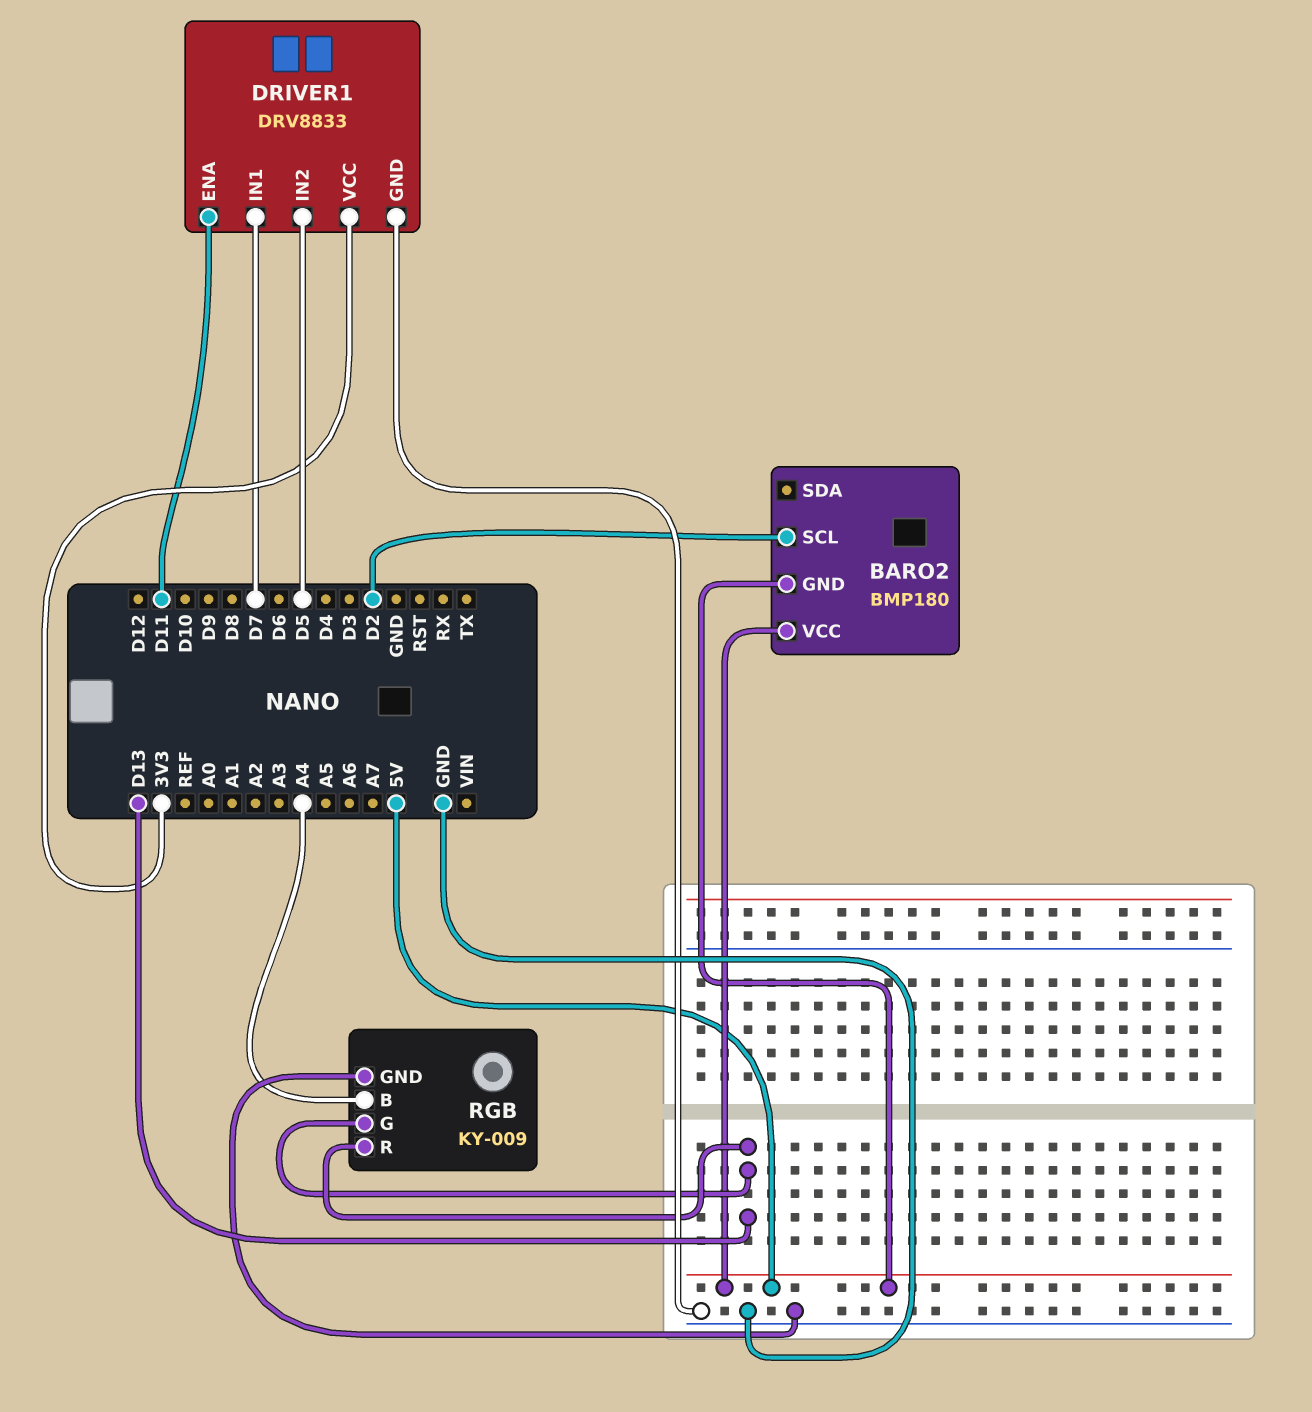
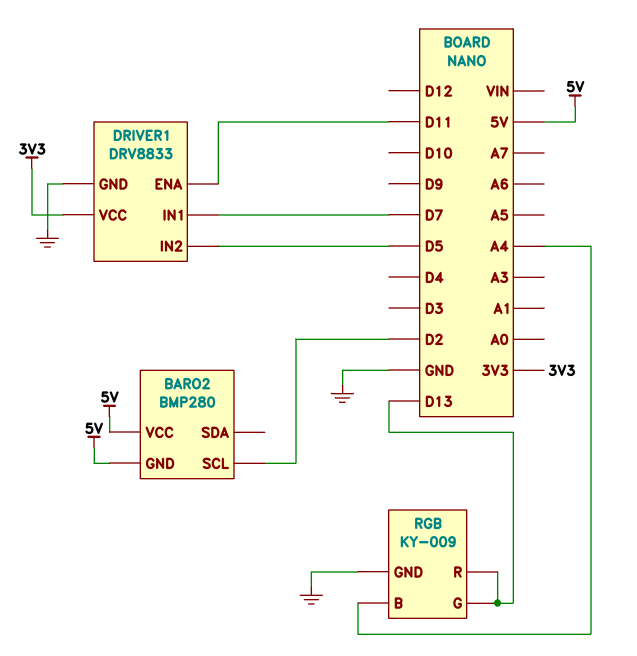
BARO2: BMP180 -> BMP280

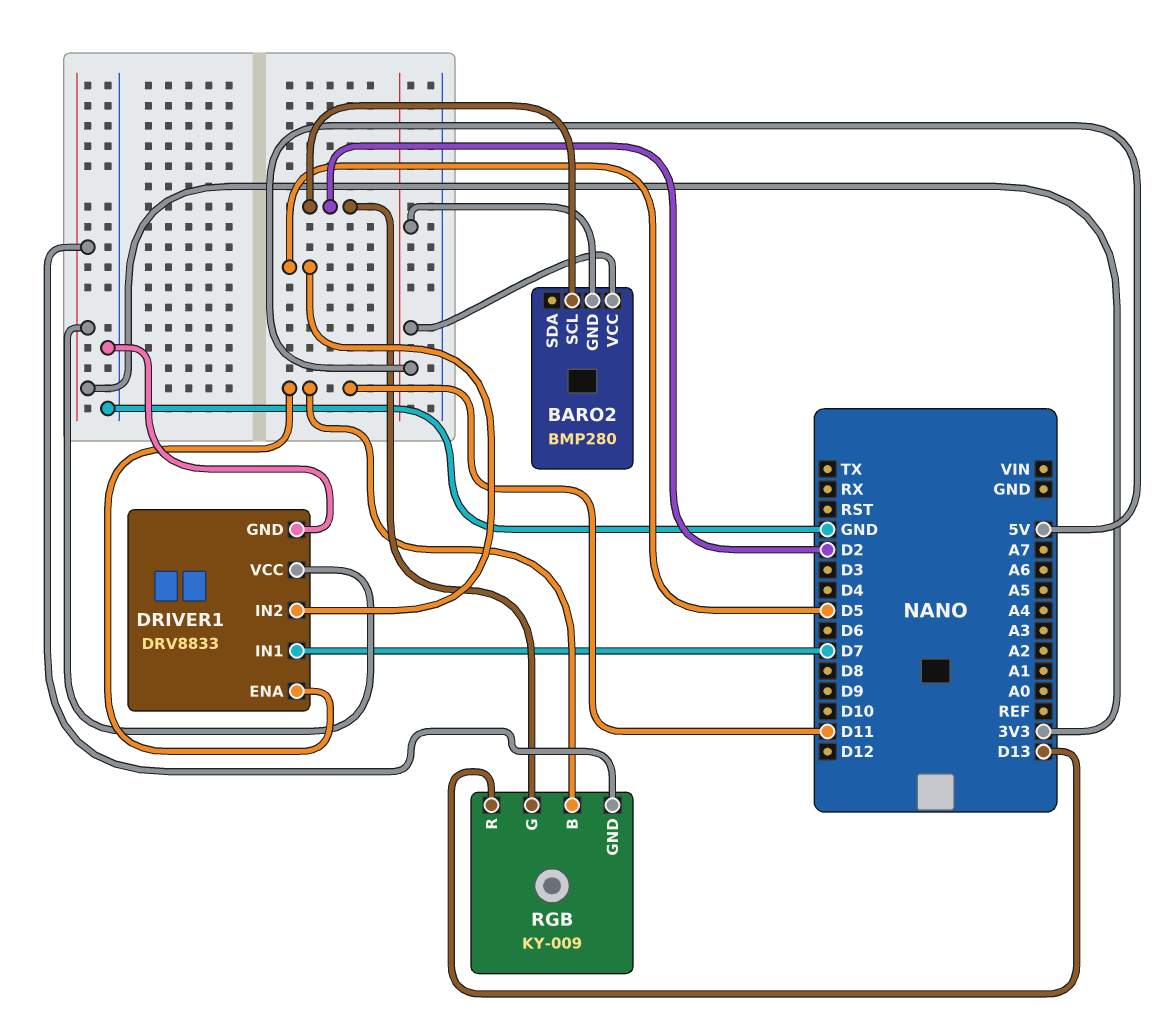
RGB pin B: A4 -> D11
RGB pin G: D13 -> D2
RGB pin GND: GND -> 3V3

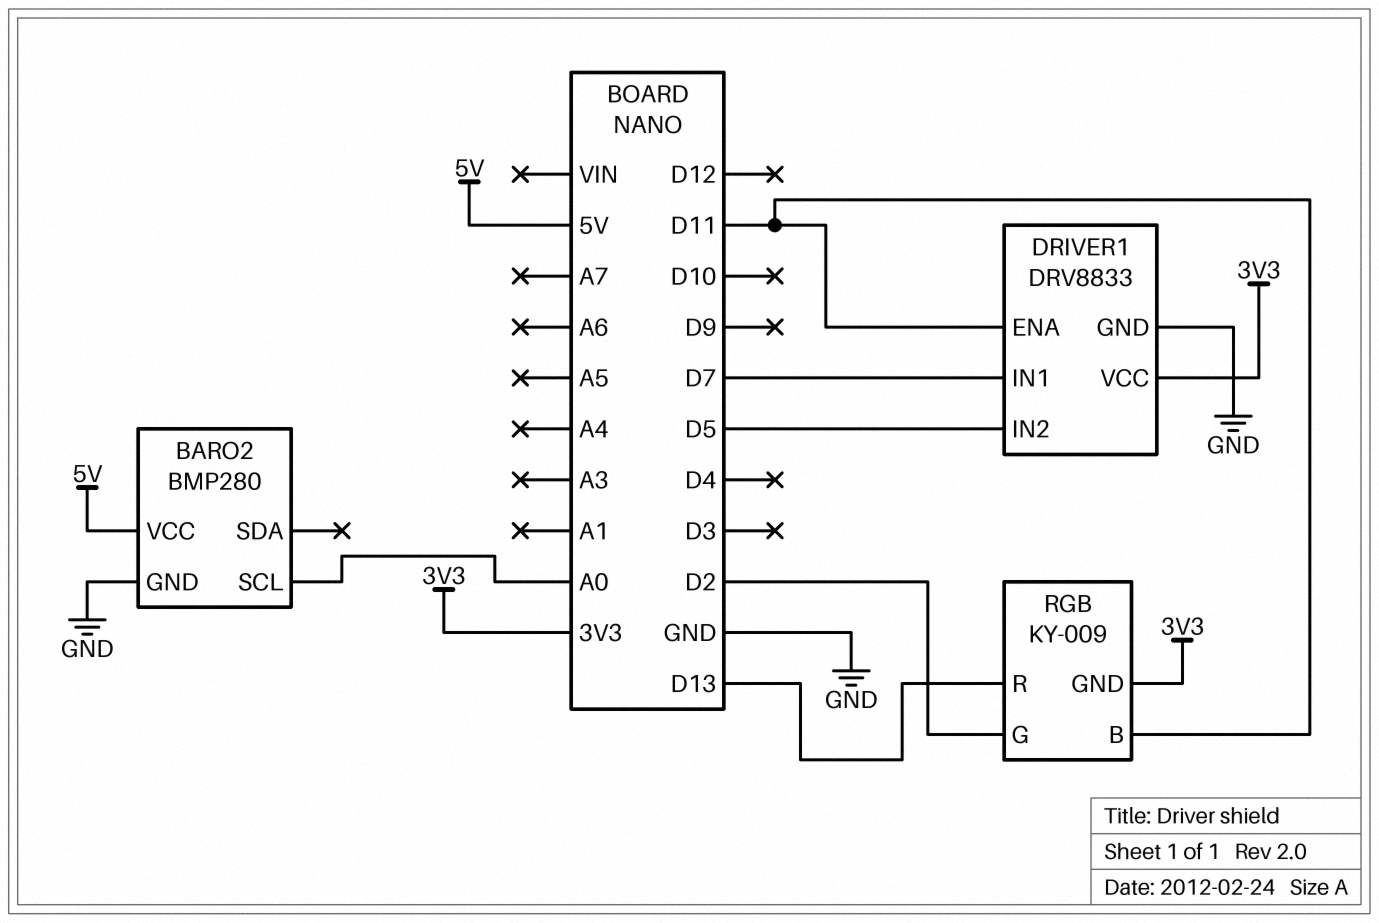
BARO2 pin GND: 5V -> GND
BARO2 pin SCL: D2 -> A0

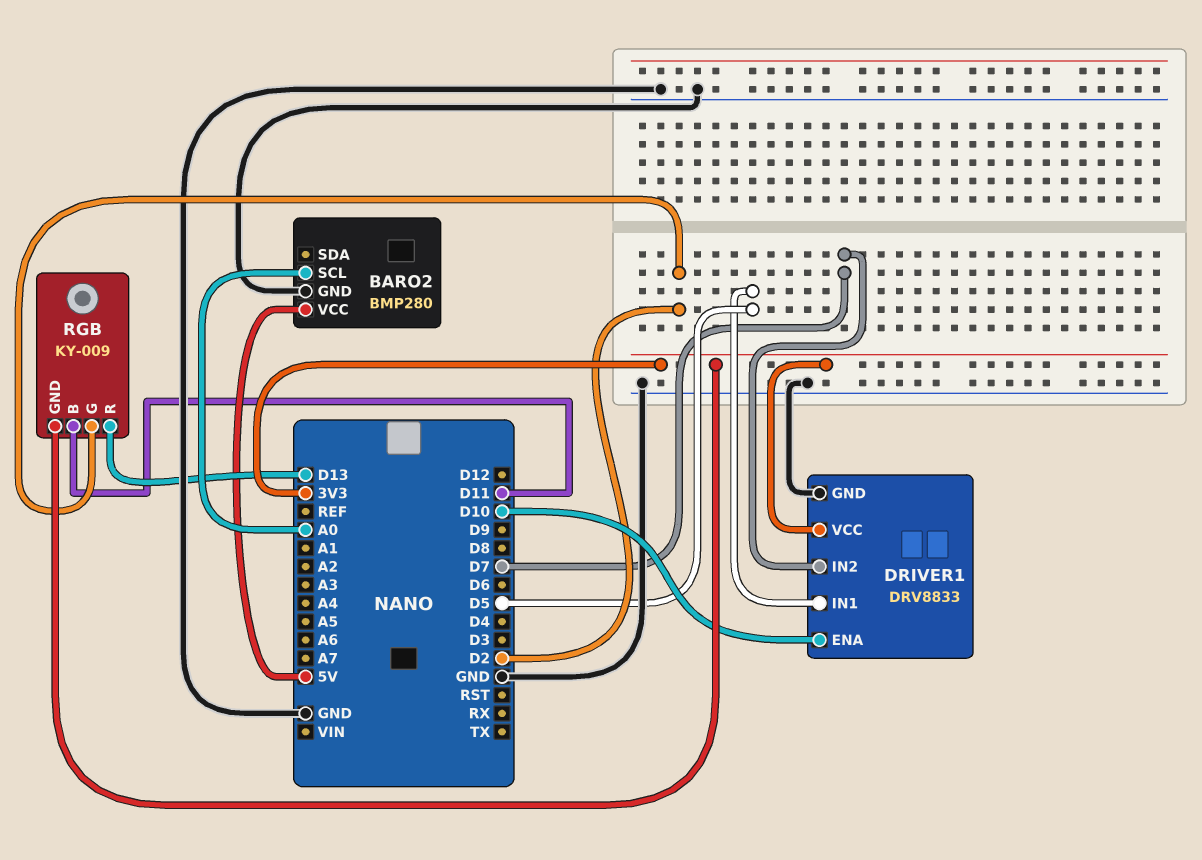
DRIVER1 pin ENA: D11 -> D10
DRIVER1 pin IN1: D7 -> D5
DRIVER1 pin IN2: D5 -> D7

